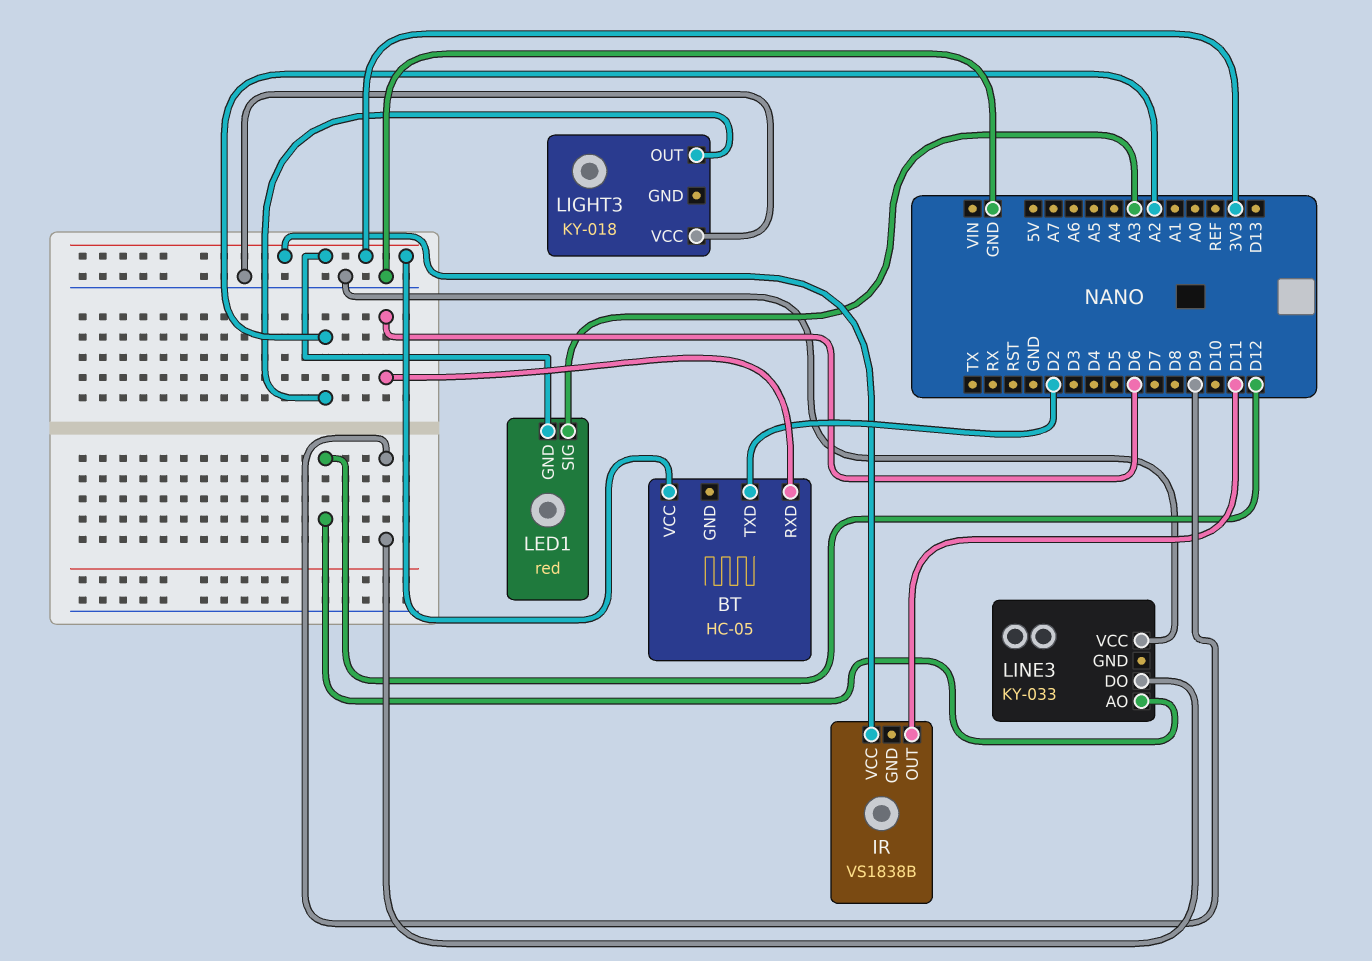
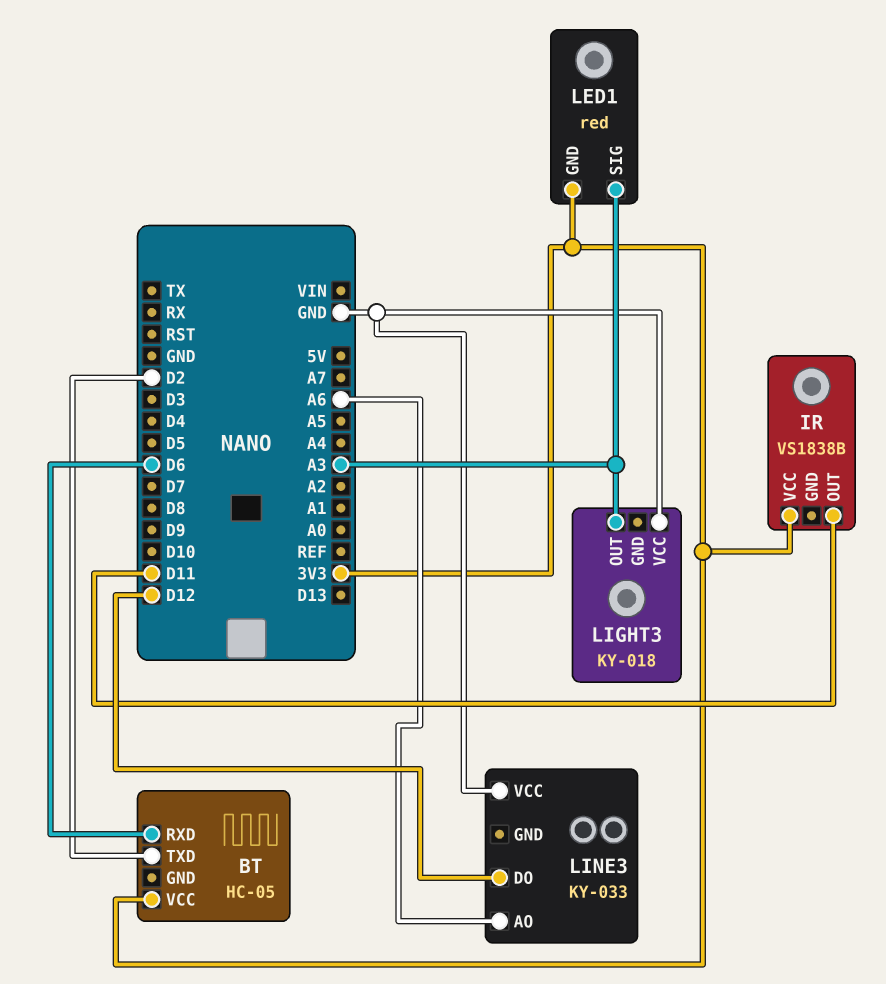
LIGHT3 pin OUT: A2 -> A3
LINE3 pin AO: D12 -> A6
LINE3 pin DO: D9 -> D12

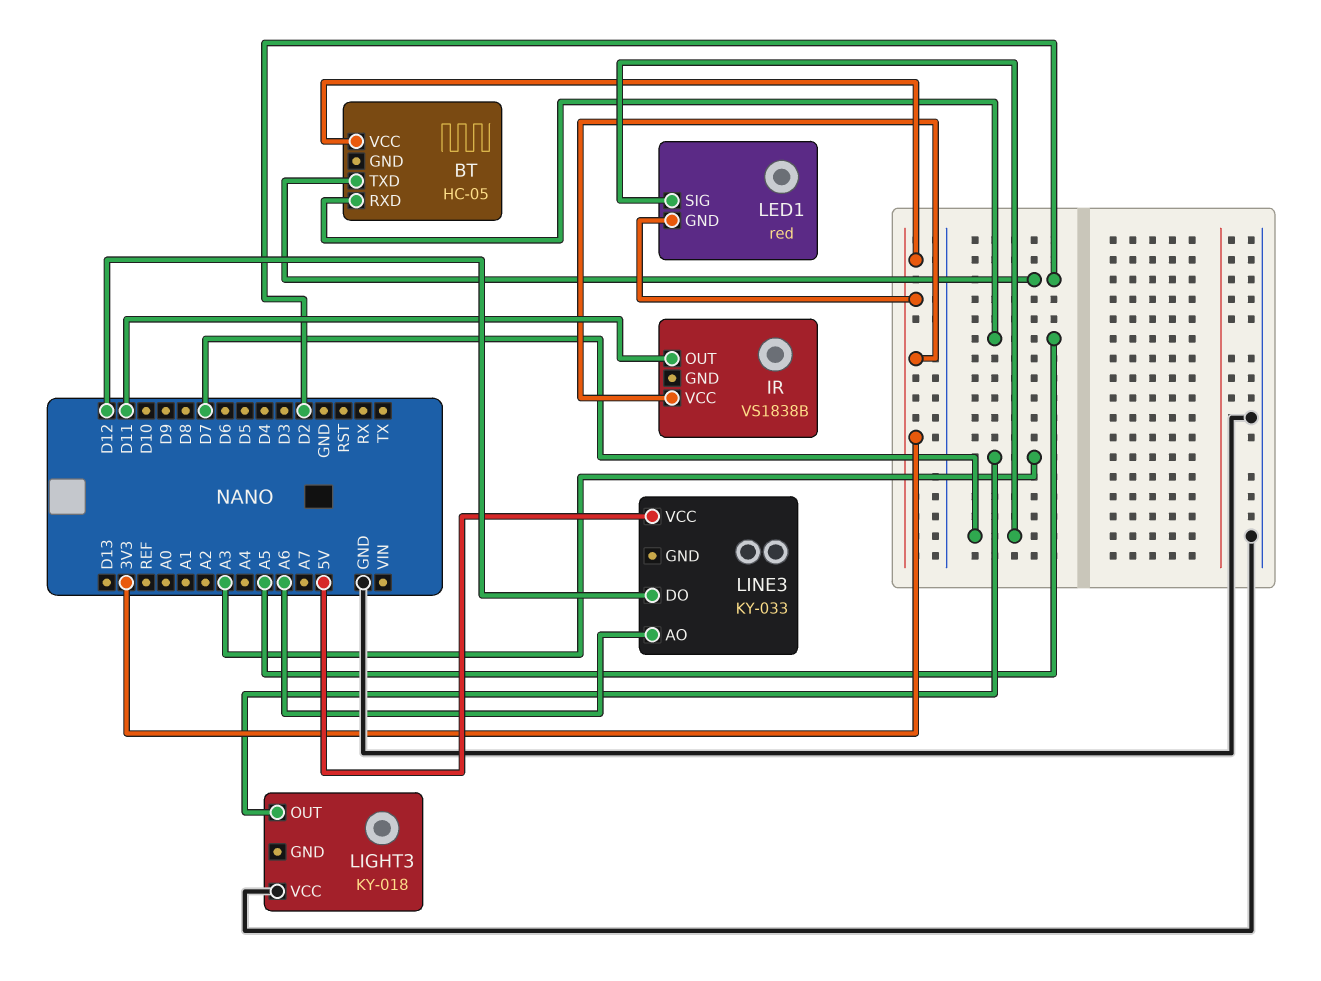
BT pin RXD: D6 -> A5
LED1 pin SIG: A3 -> D7
LINE3 pin VCC: GND -> 5V

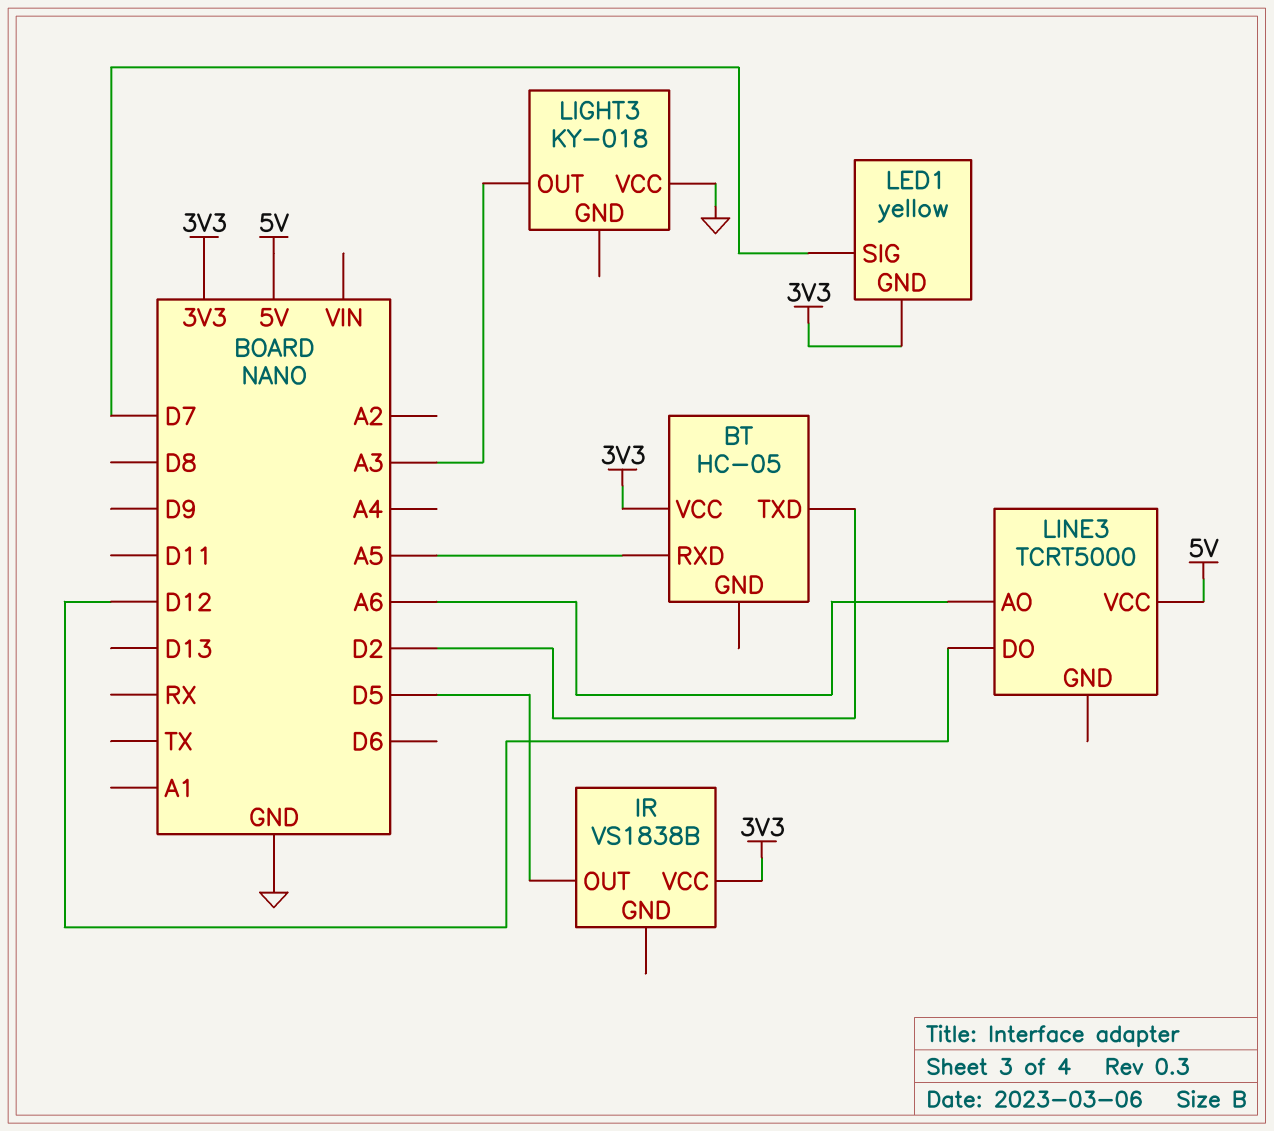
IR pin OUT: D11 -> D5
LED1: red -> yellow
LINE3: KY-033 -> TCRT5000

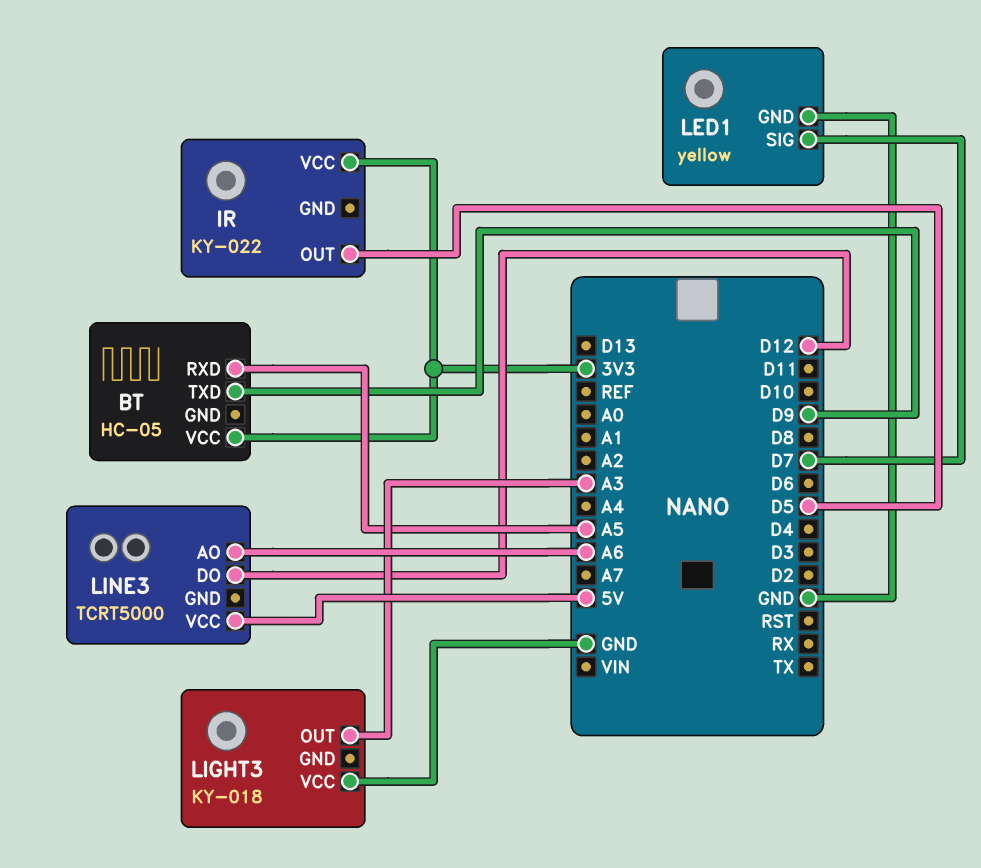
BT pin TXD: D2 -> D9
IR: VS1838B -> KY-022
LED1 pin GND: 3V3 -> GND

